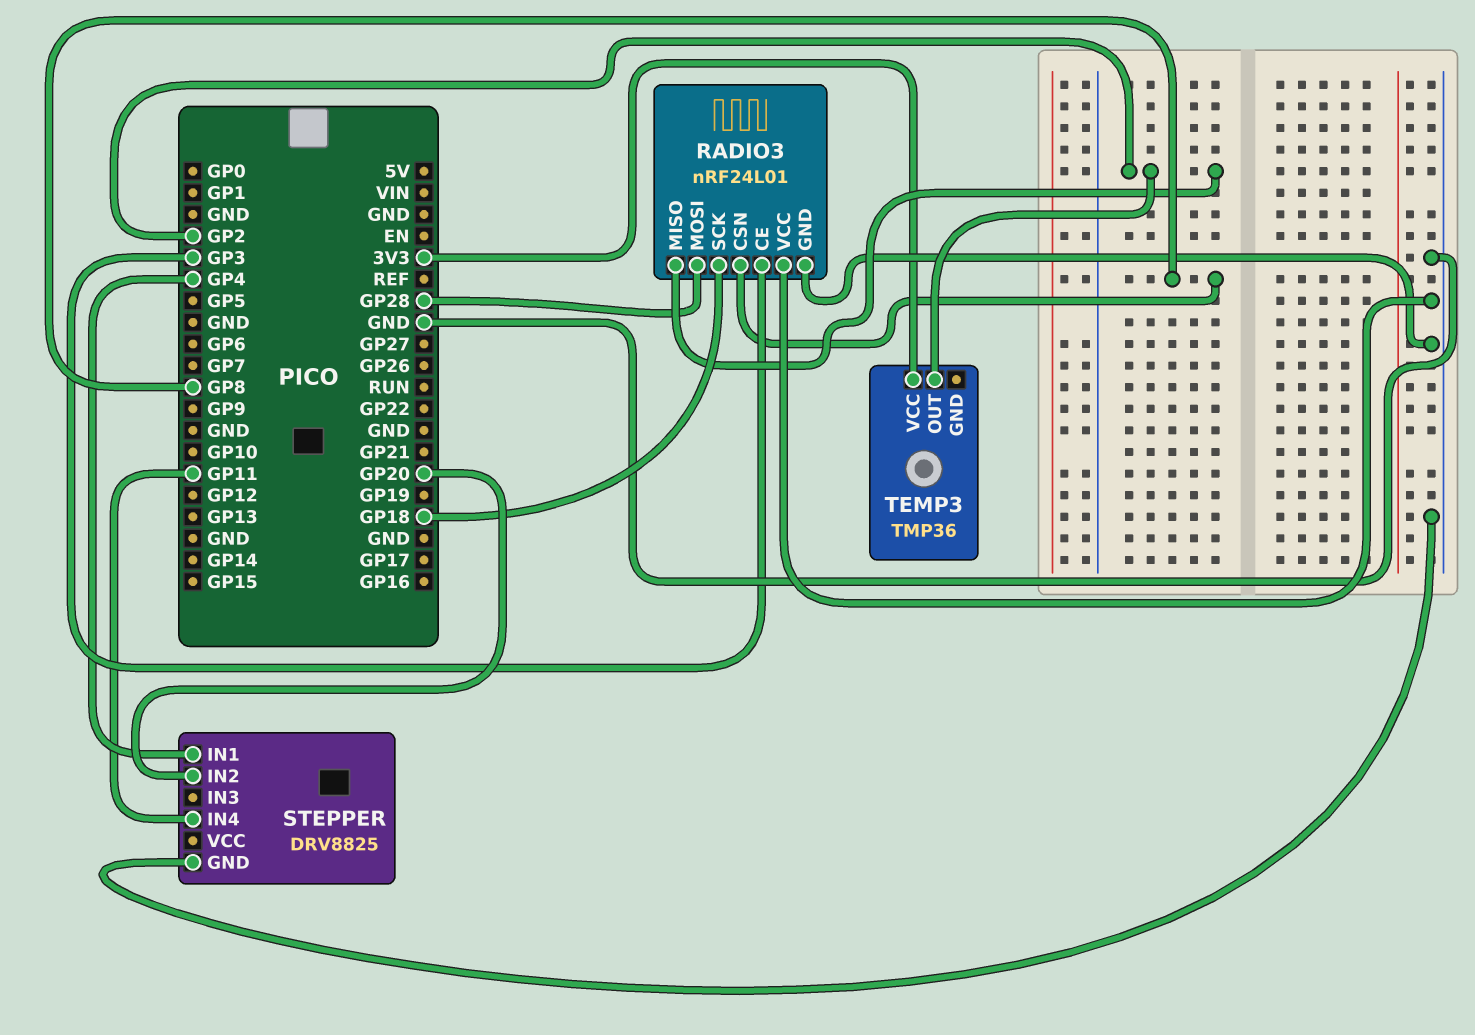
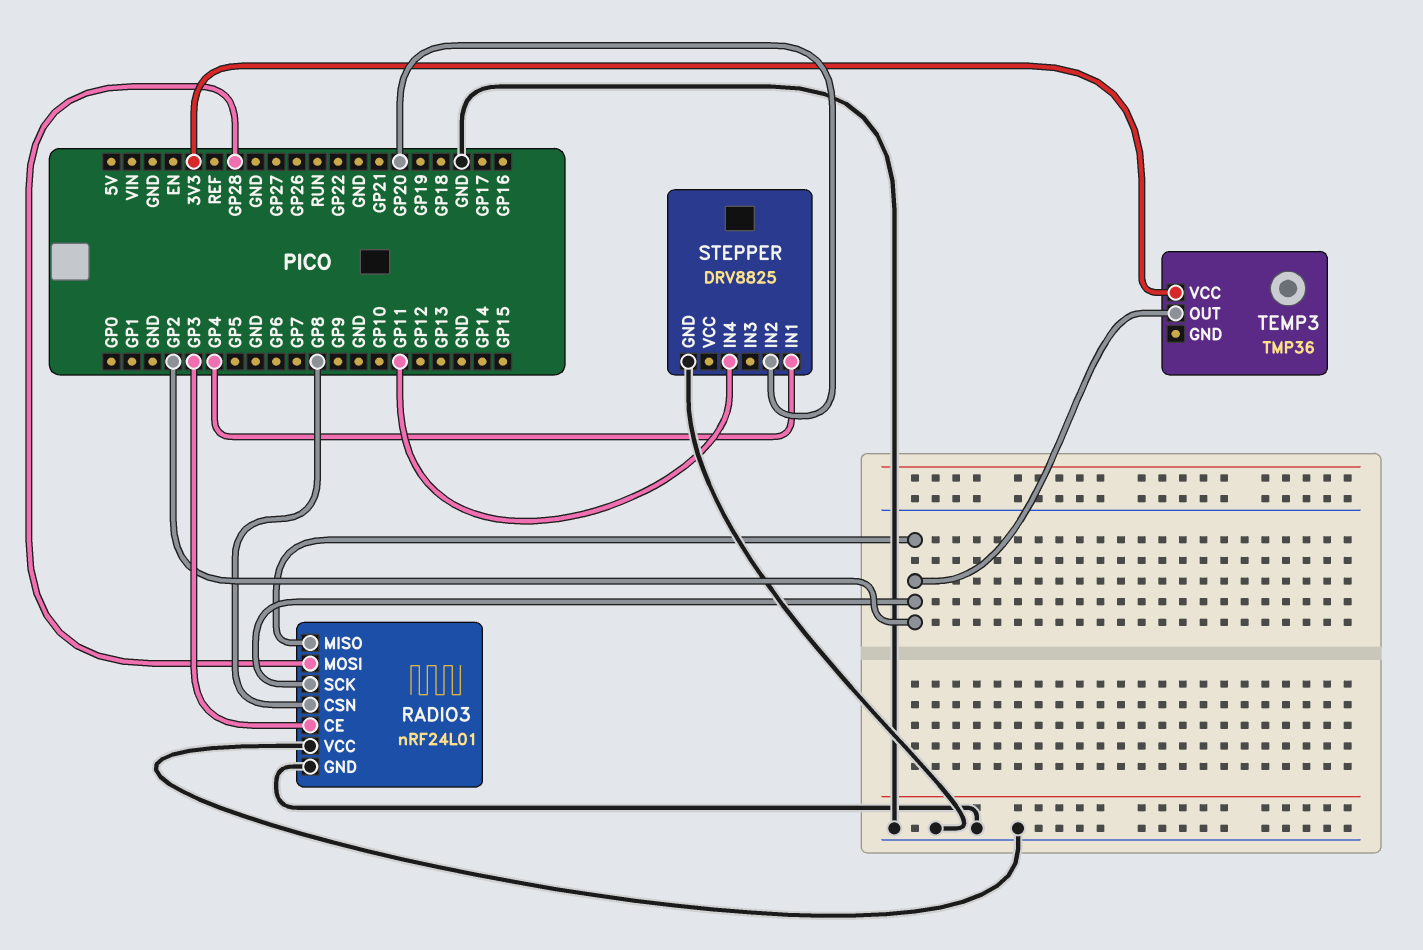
RADIO3 pin SCK: GP18 -> GP2

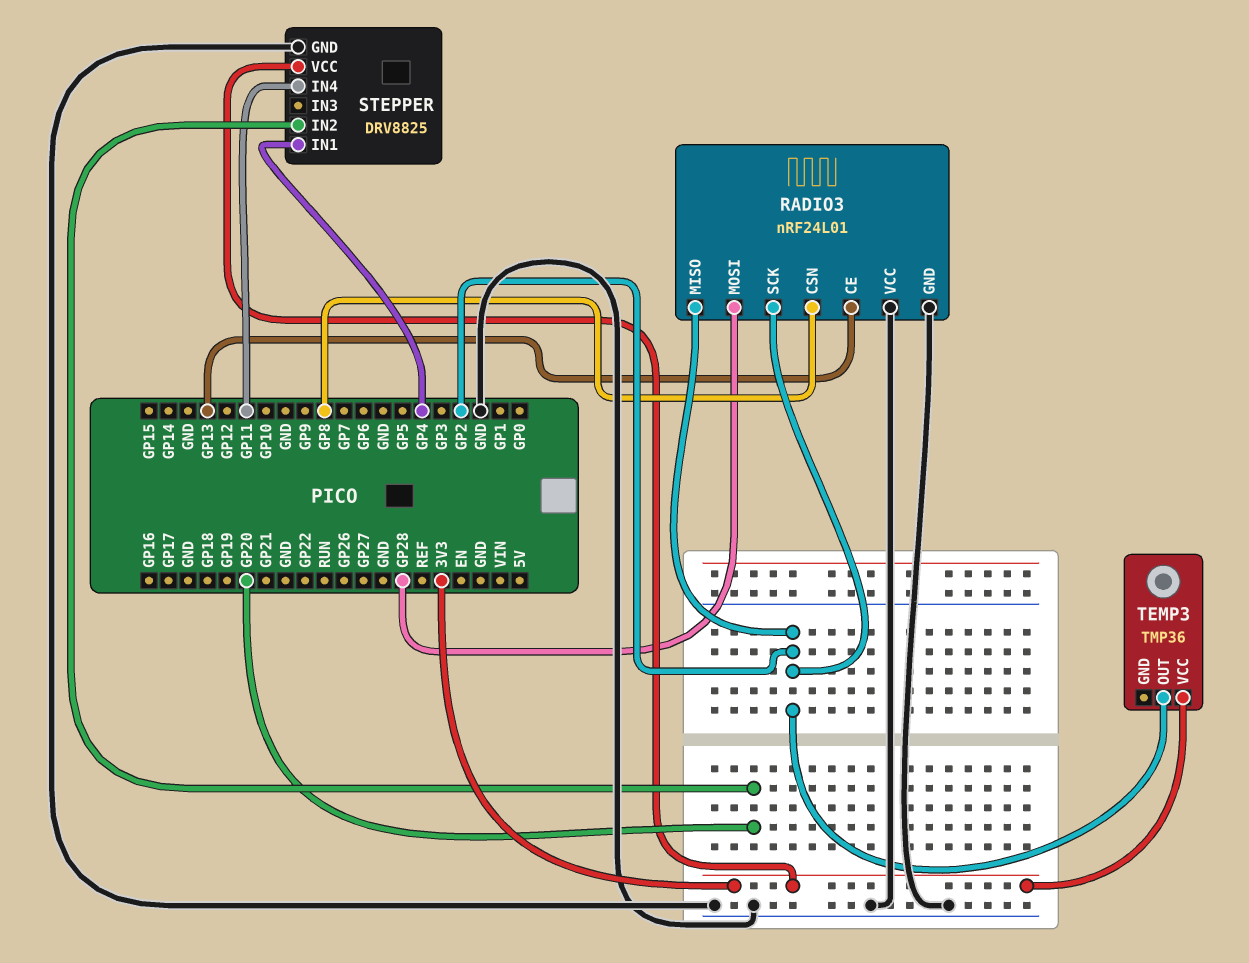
RADIO3 pin CE: GP3 -> GP13
STEPPER pin VCC: none -> 3V3

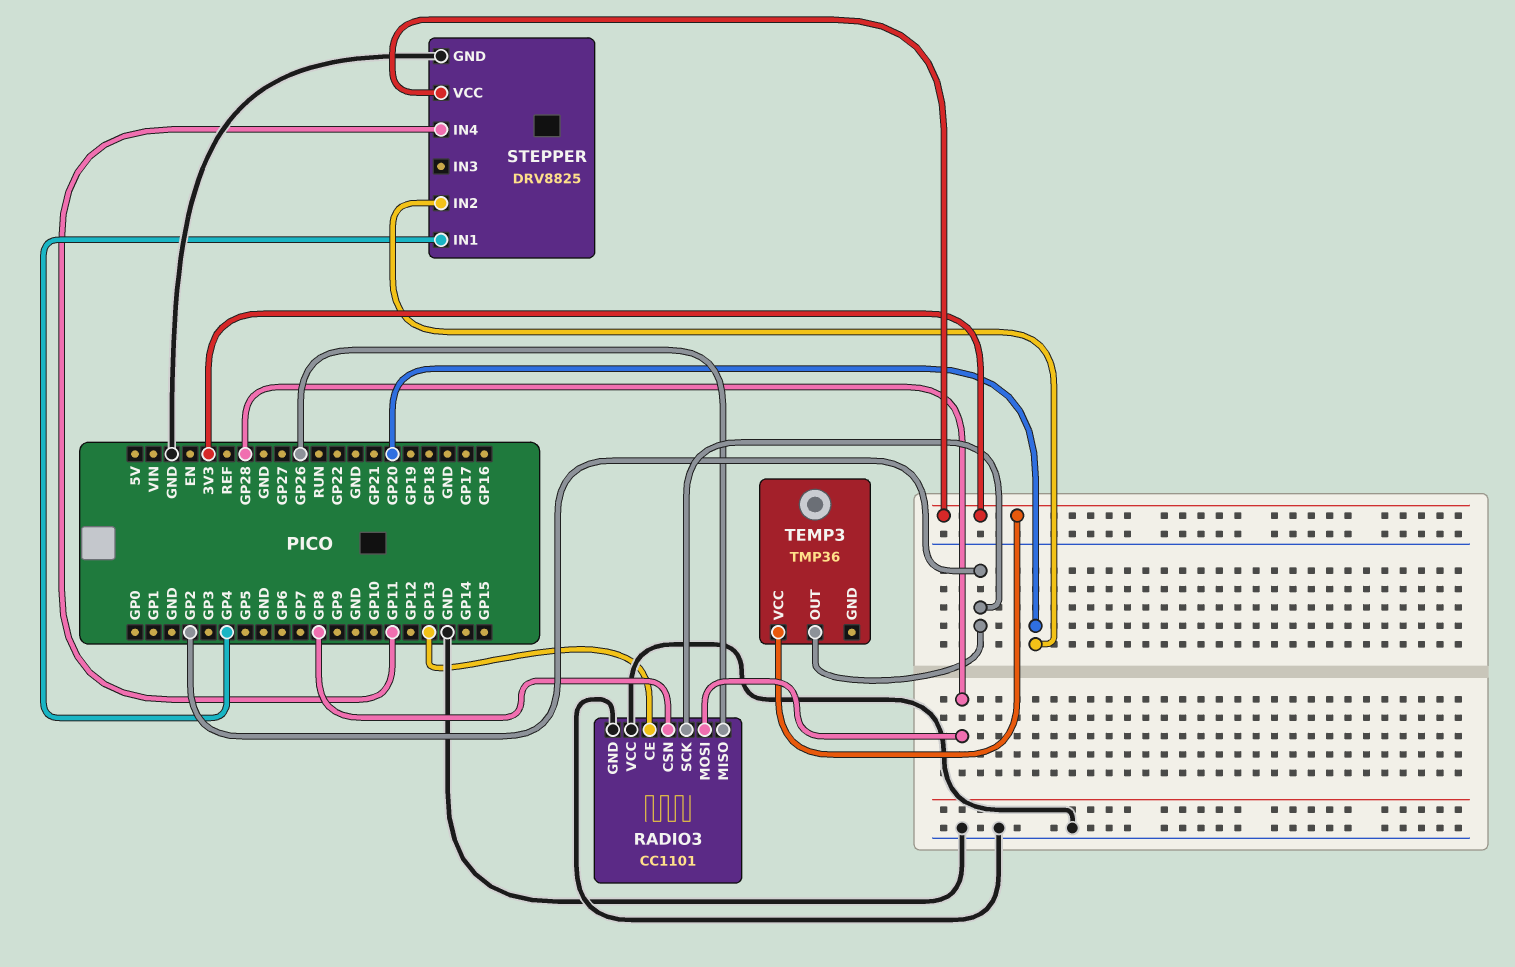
RADIO3: nRF24L01 -> CC1101
RADIO3 pin MISO: GP2 -> GP26

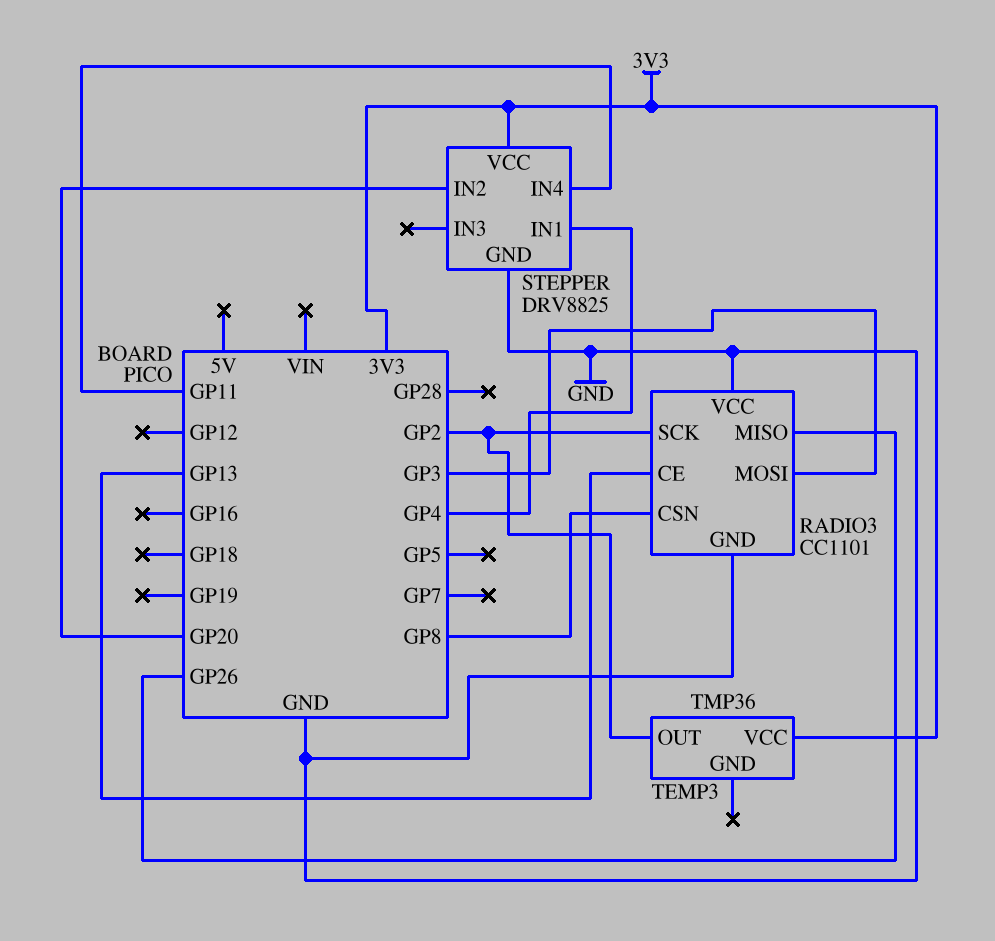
RADIO3 pin MOSI: GP28 -> GP3

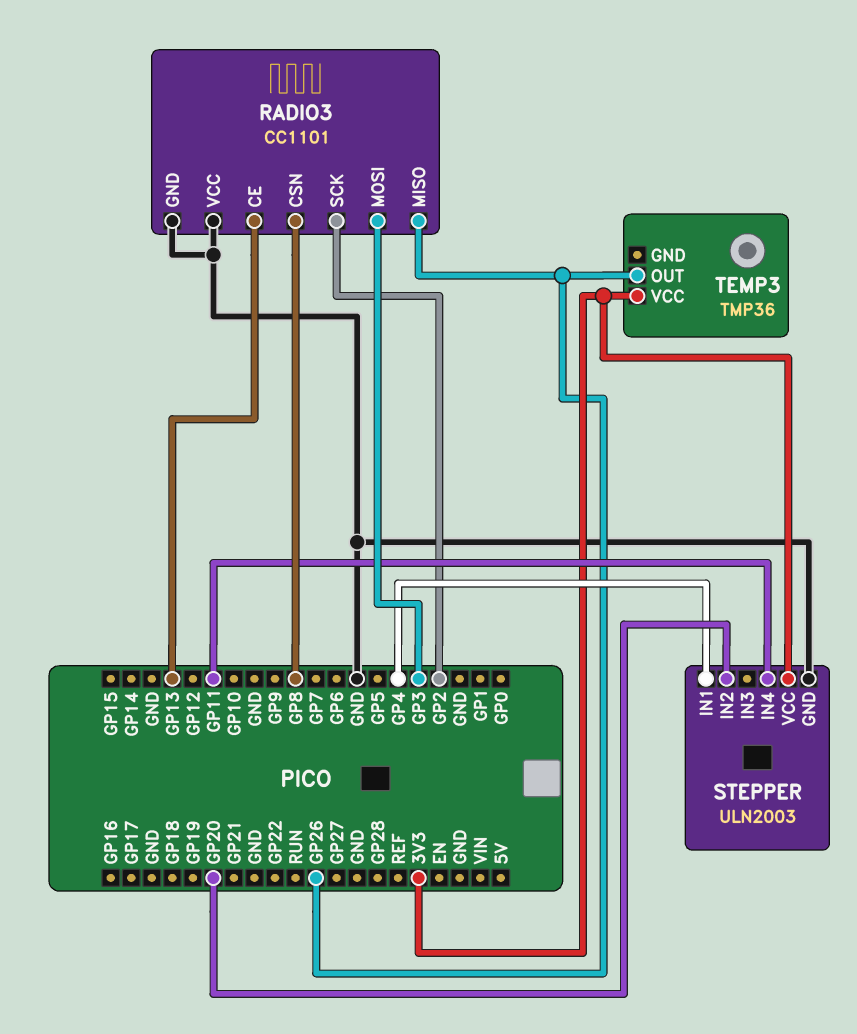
STEPPER: DRV8825 -> ULN2003
TEMP3 pin OUT: GP2 -> GP26

